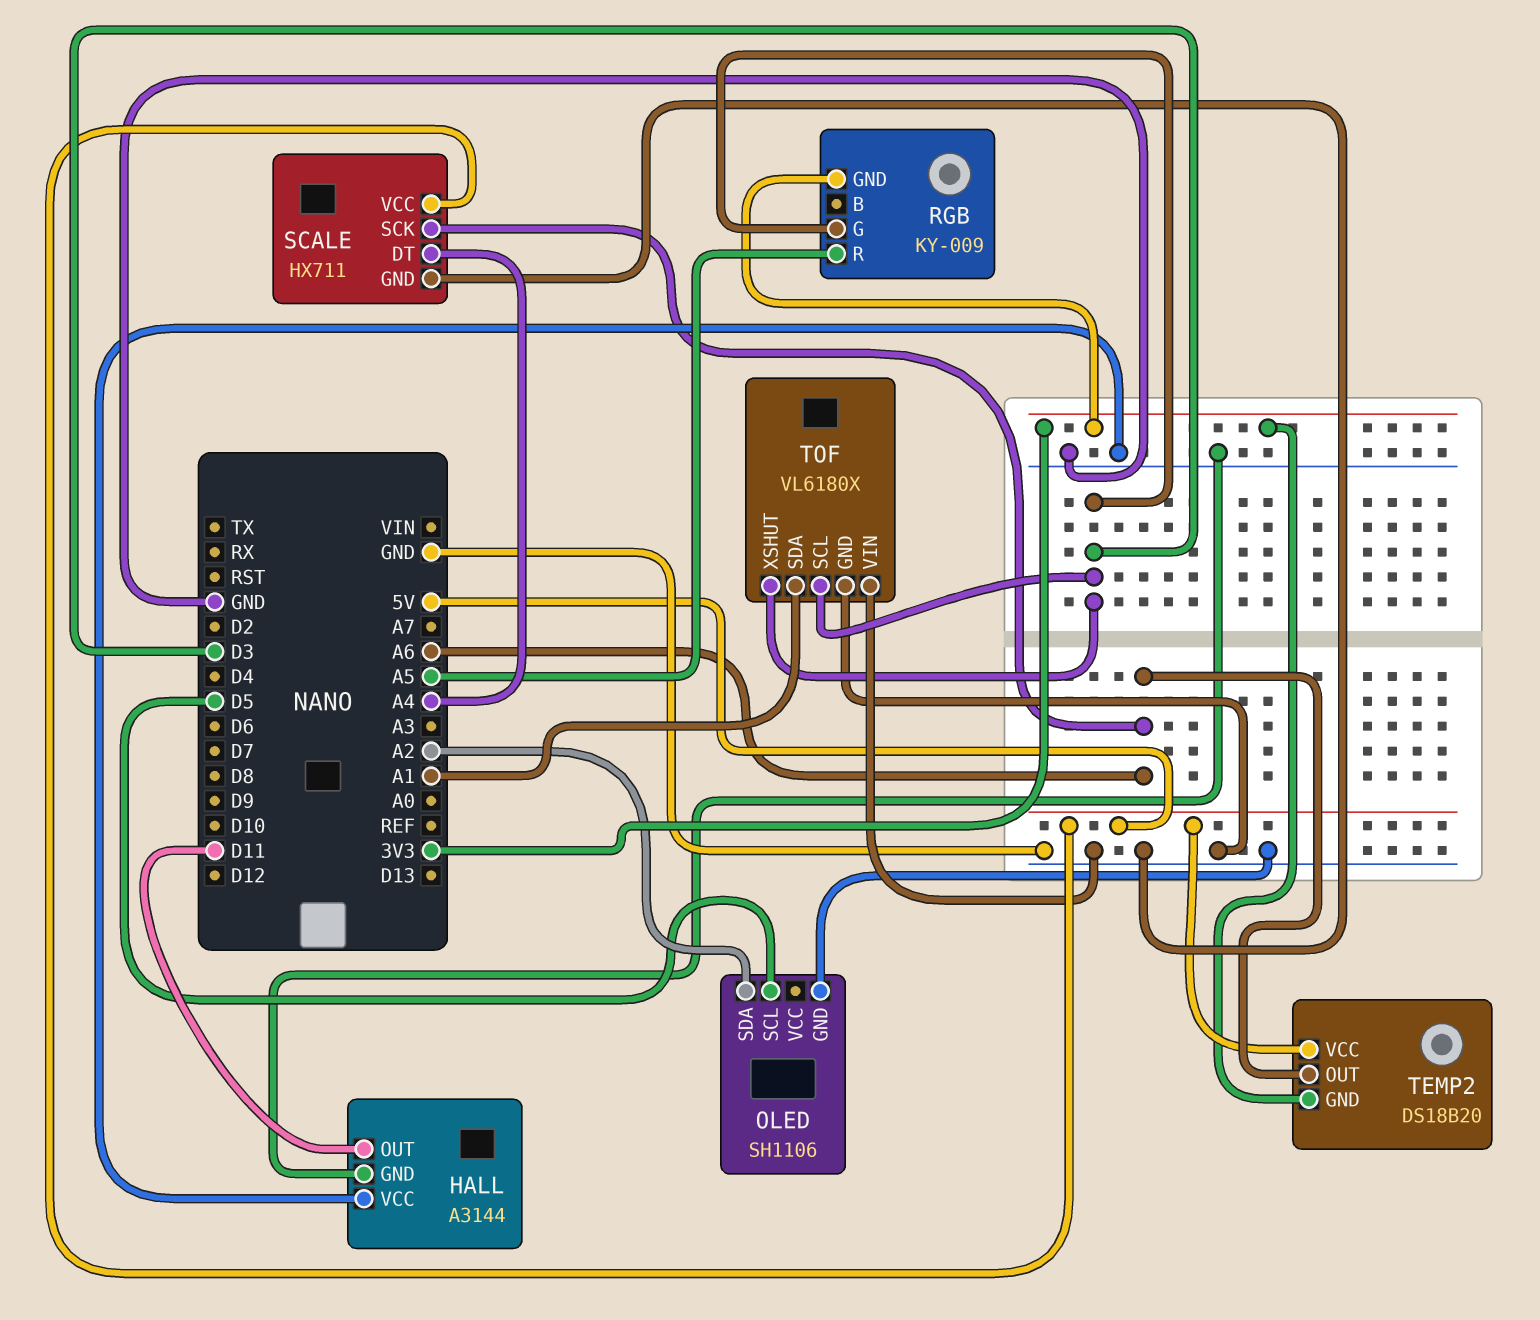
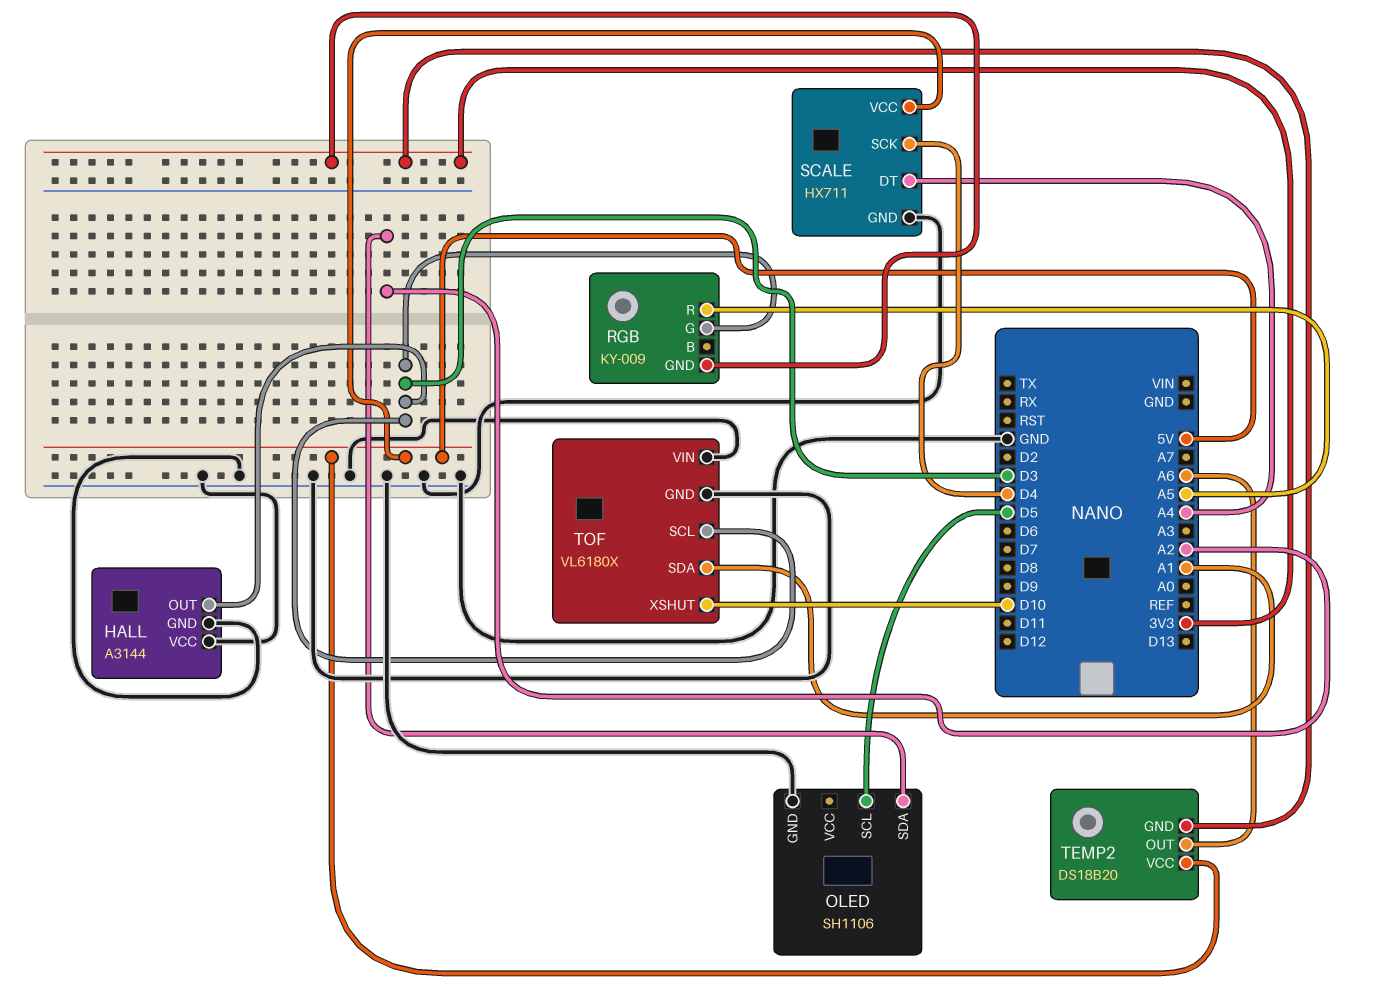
HALL pin OUT: D11 -> D3
SCALE pin SCK: A6 -> D4
TOF pin XSHUT: D3 -> D10

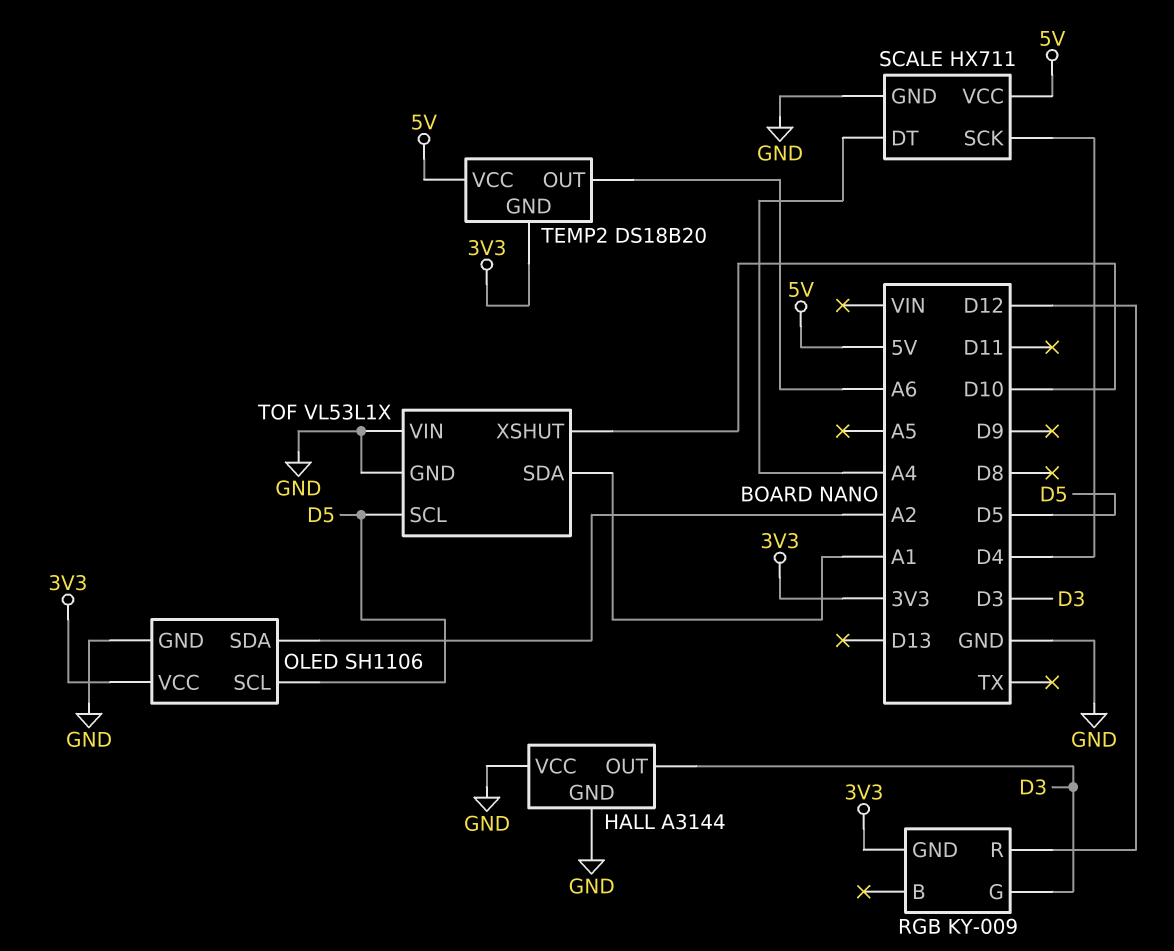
OLED pin VCC: none -> 3V3
RGB pin R: A5 -> D12
TOF: VL6180X -> VL53L1X
TOF pin SCL: D3 -> D5

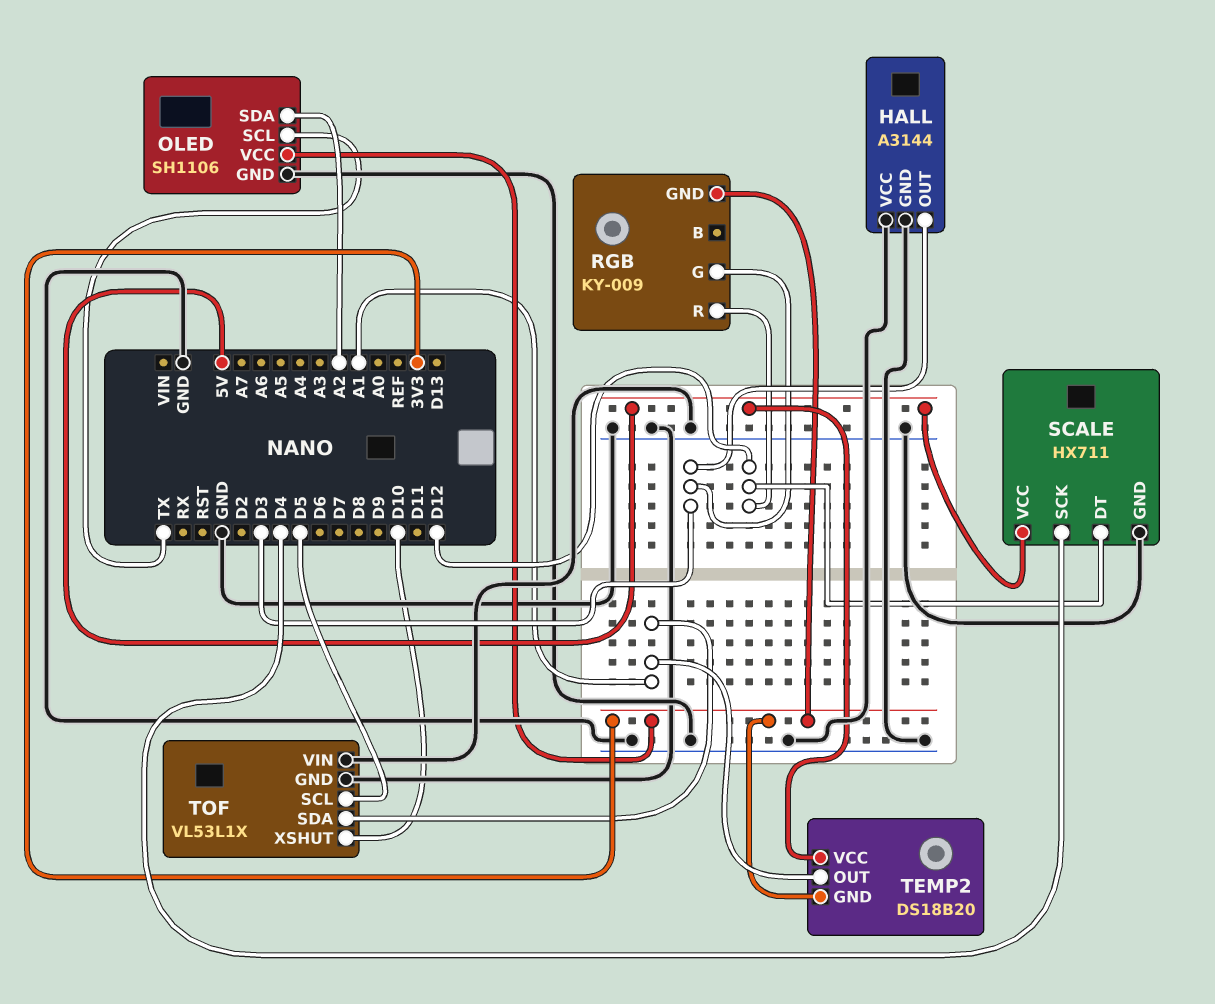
OLED pin SCL: D5 -> TX
SCALE pin DT: A4 -> D12
TEMP2 pin OUT: A6 -> A1

